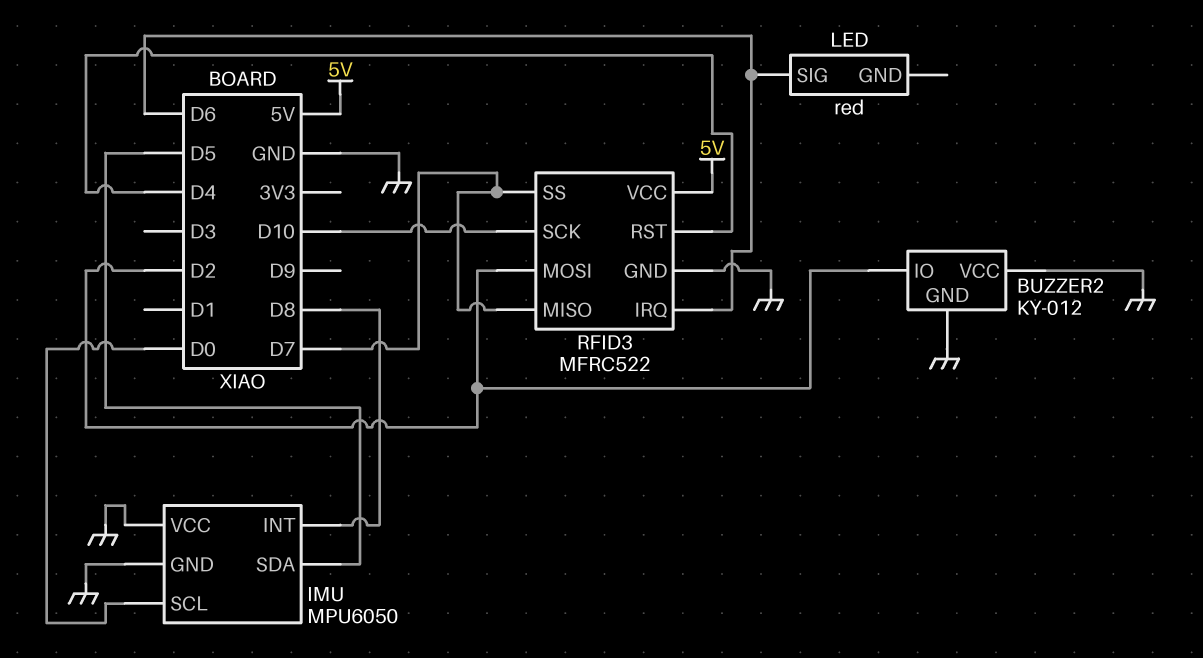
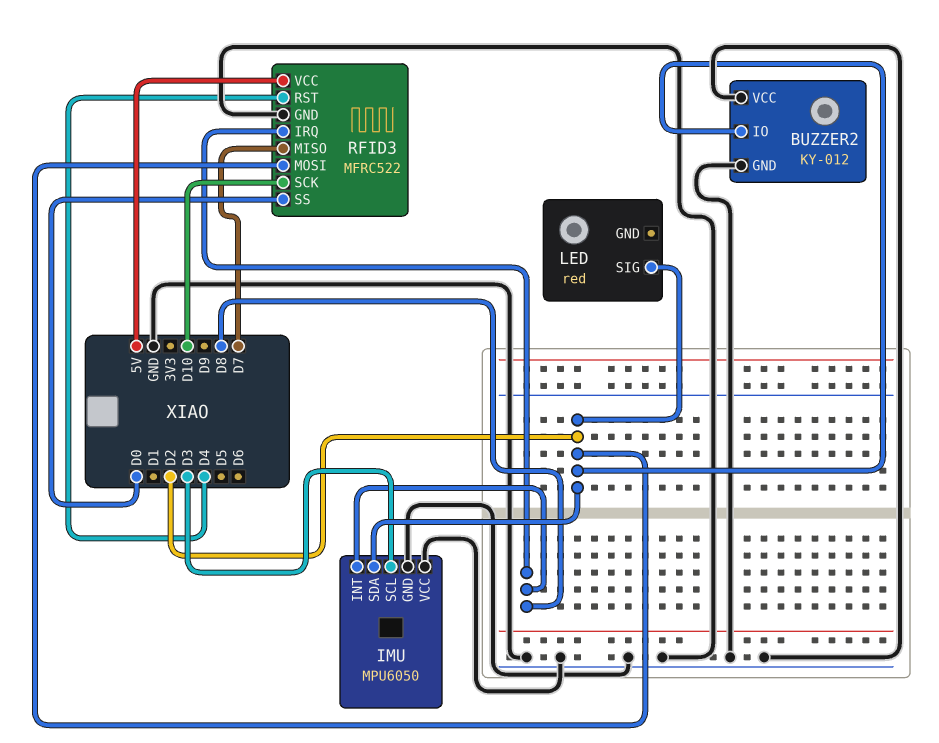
IMU pin SCL: D0 -> D3
IMU pin SDA: D5 -> D2
LED pin SIG: D6 -> D2
RFID3 pin IRQ: D6 -> D8
RFID3 pin SS: D7 -> D0

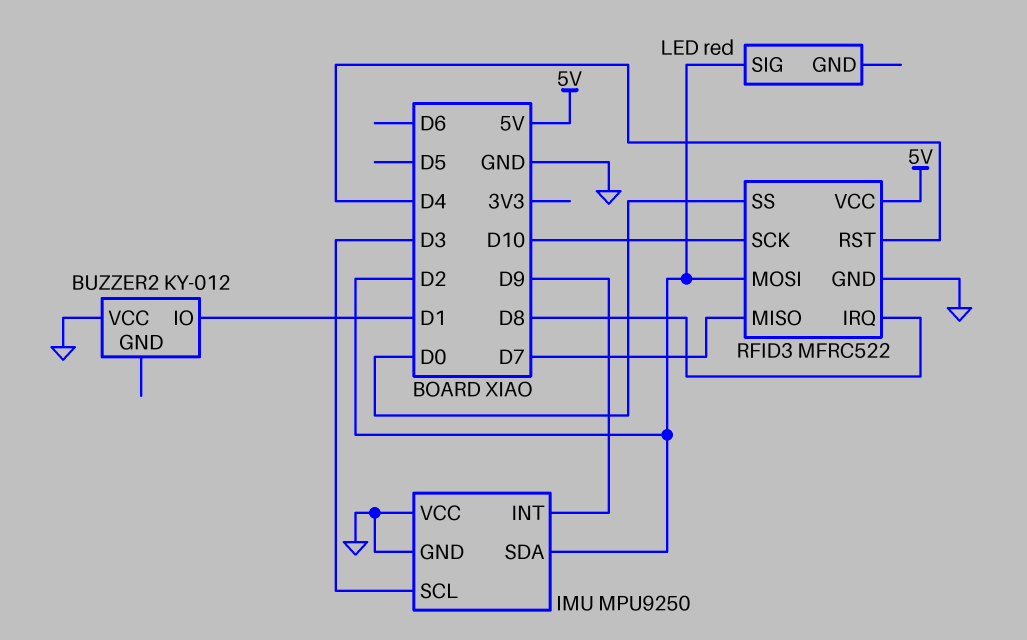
BUZZER2 pin GND: GND -> none
BUZZER2 pin IO: D2 -> D1
IMU: MPU6050 -> MPU9250
IMU pin INT: D8 -> D9

